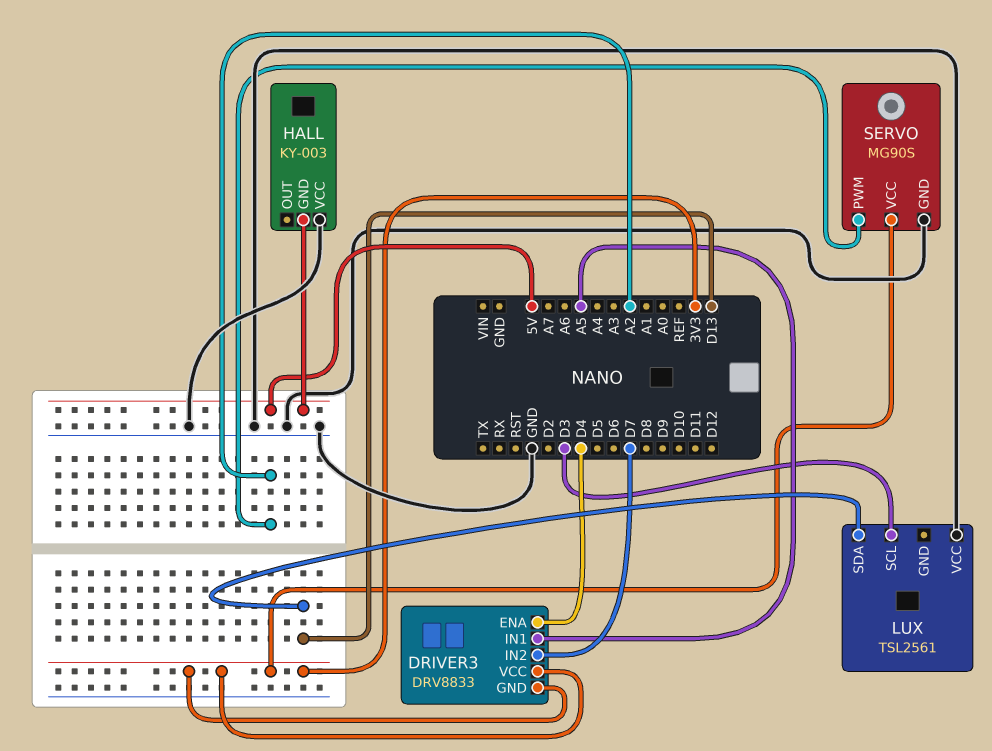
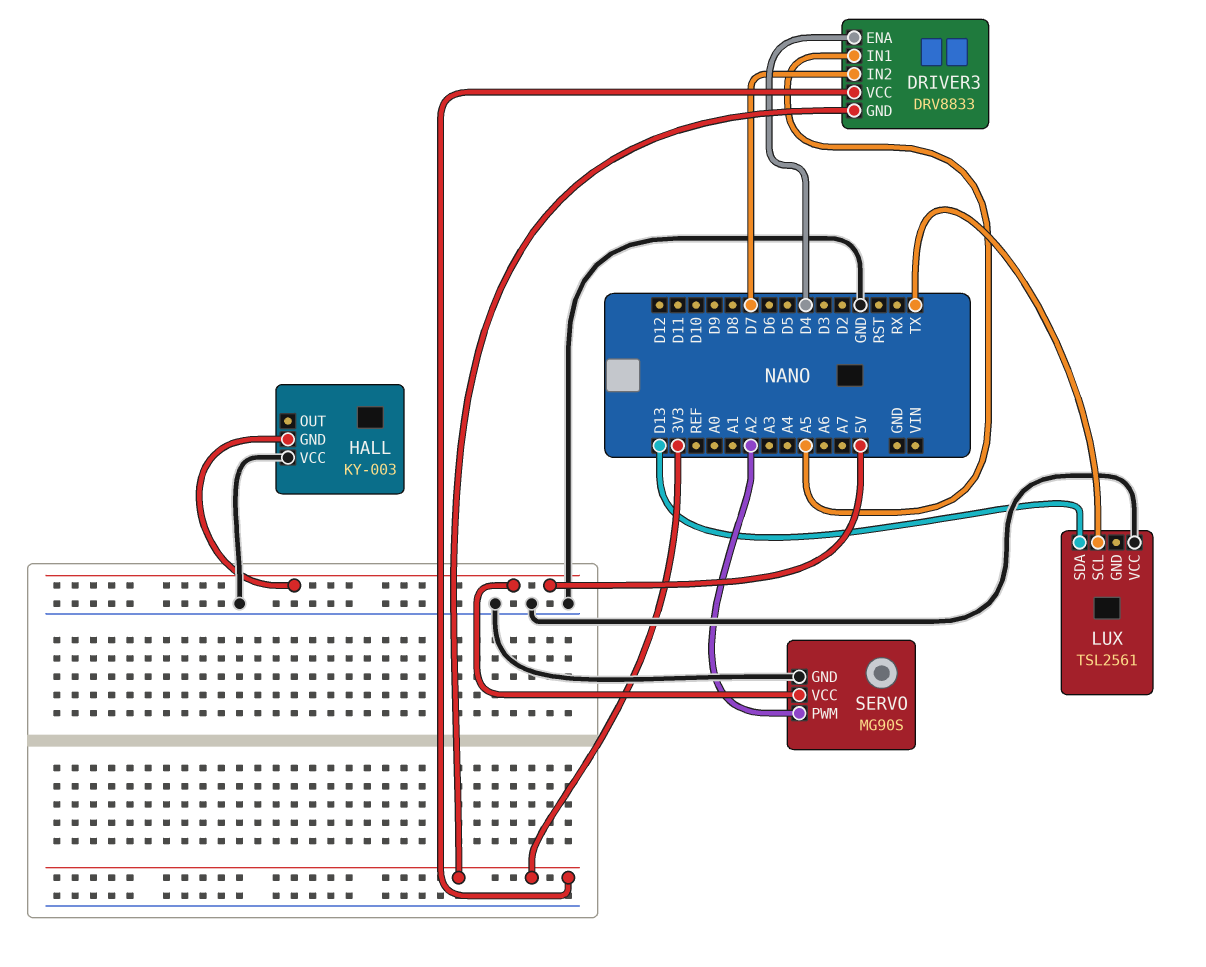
LUX pin SCL: D3 -> TX
SERVO pin VCC: 3V3 -> 5V

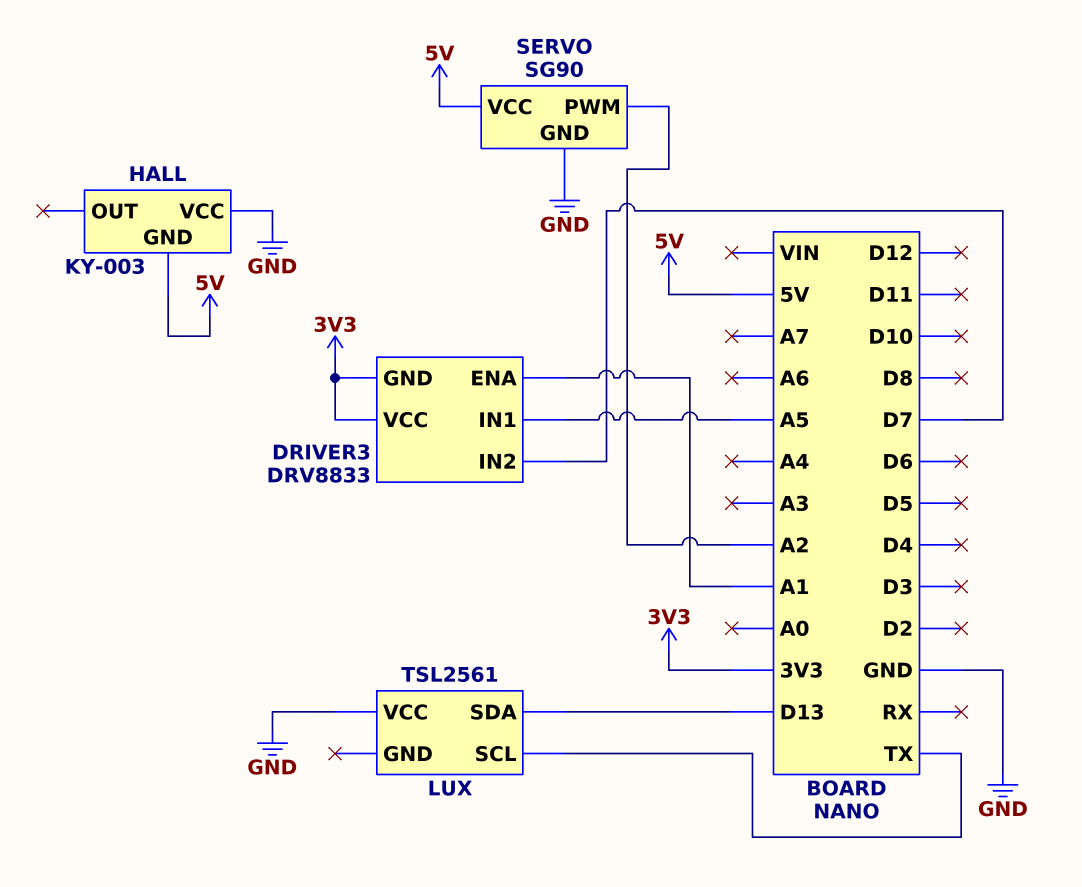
DRIVER3 pin ENA: D4 -> A1
SERVO: MG90S -> SG90

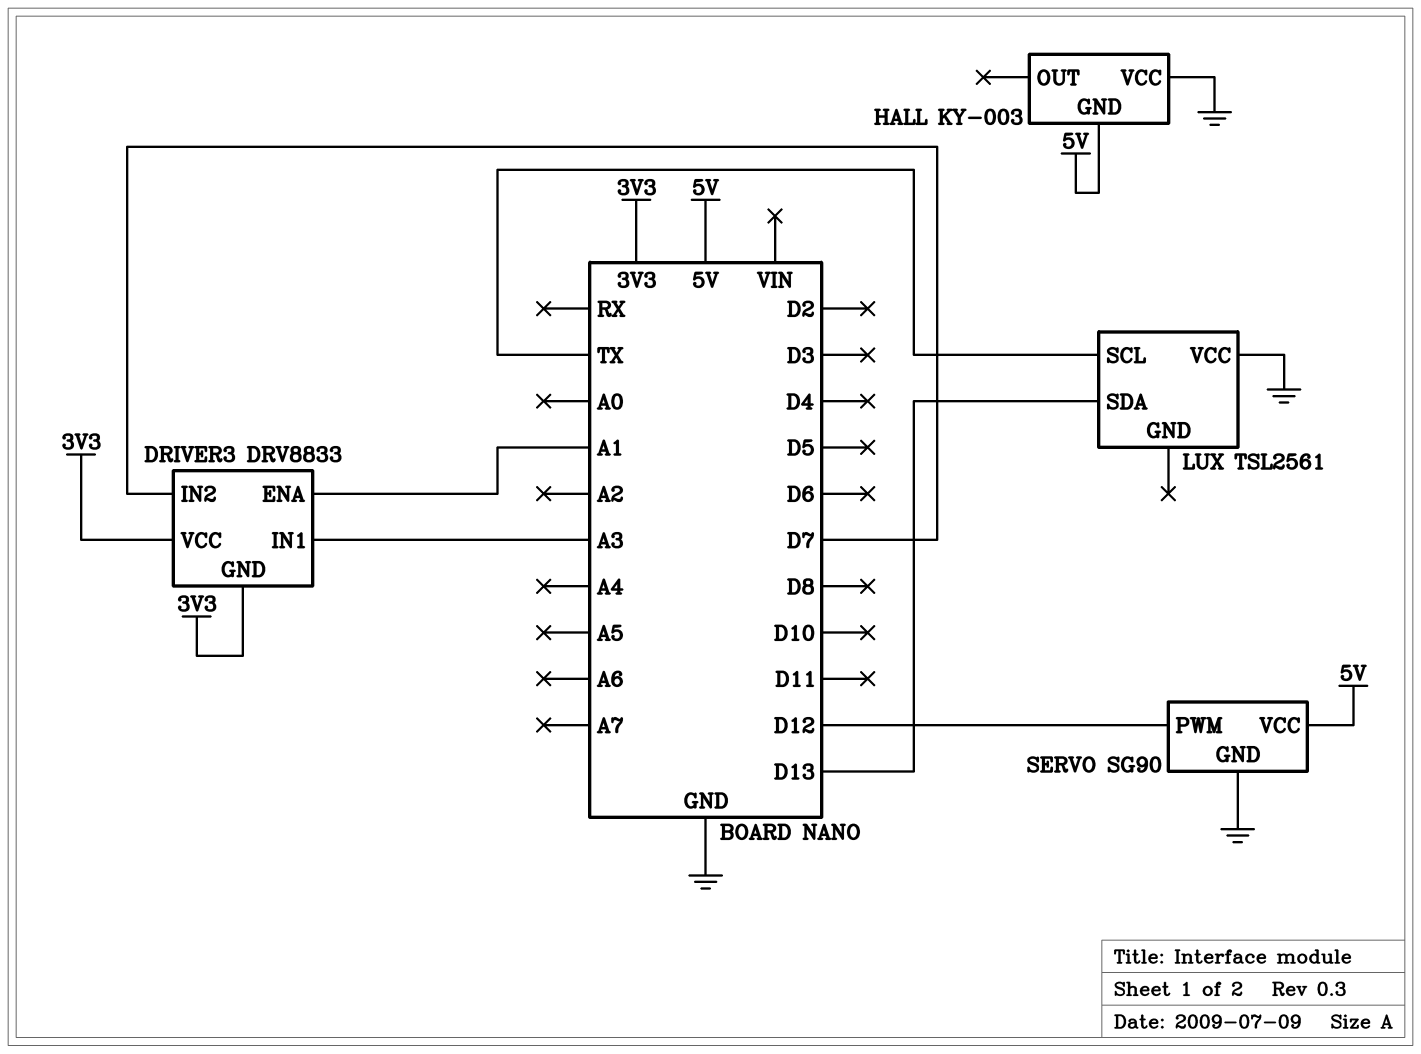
DRIVER3 pin IN1: A5 -> A3
SERVO pin PWM: A2 -> D12

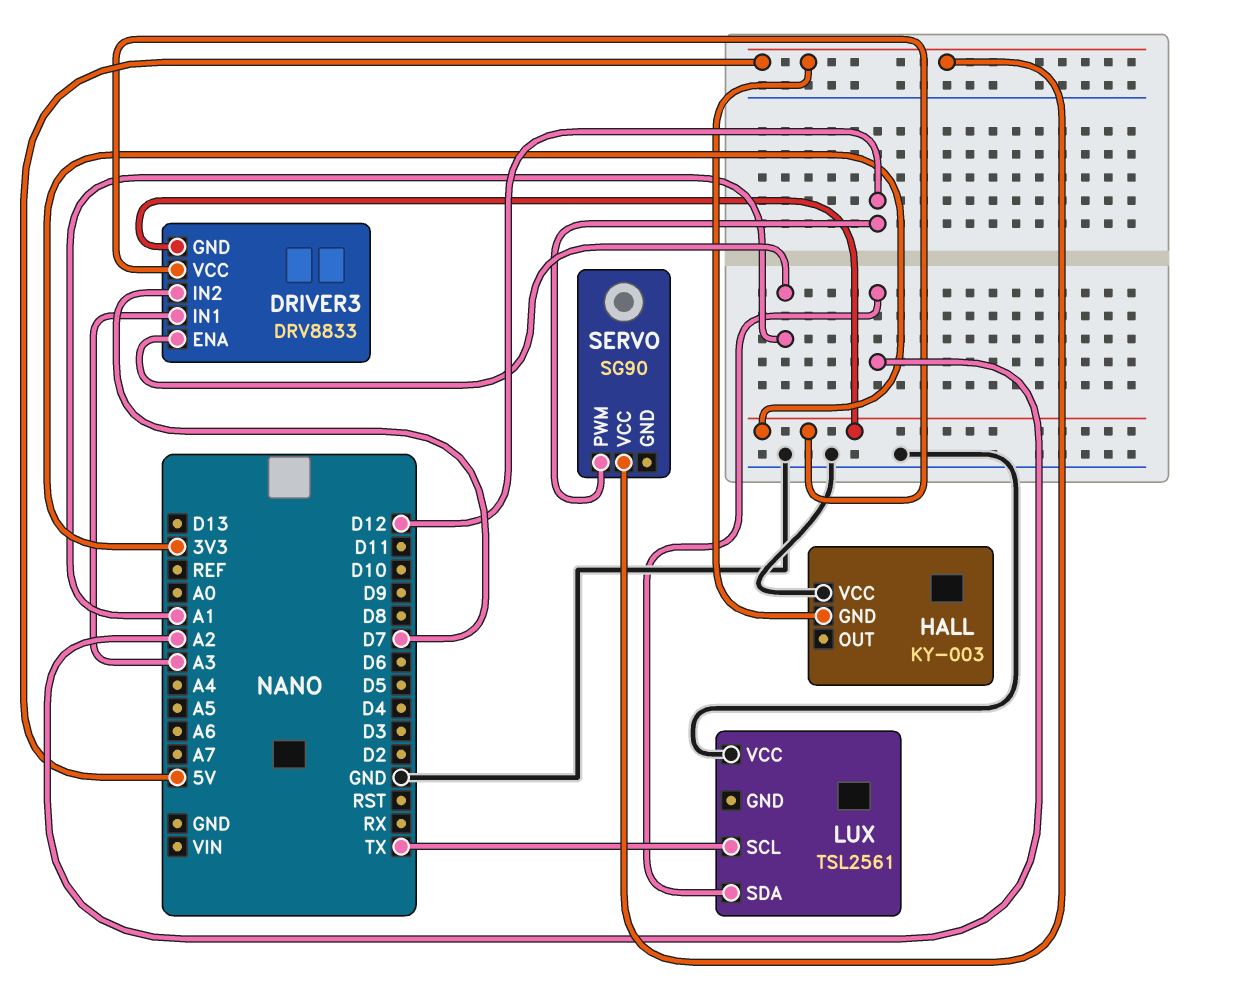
LUX pin SDA: D13 -> A2
SERVO pin GND: GND -> none

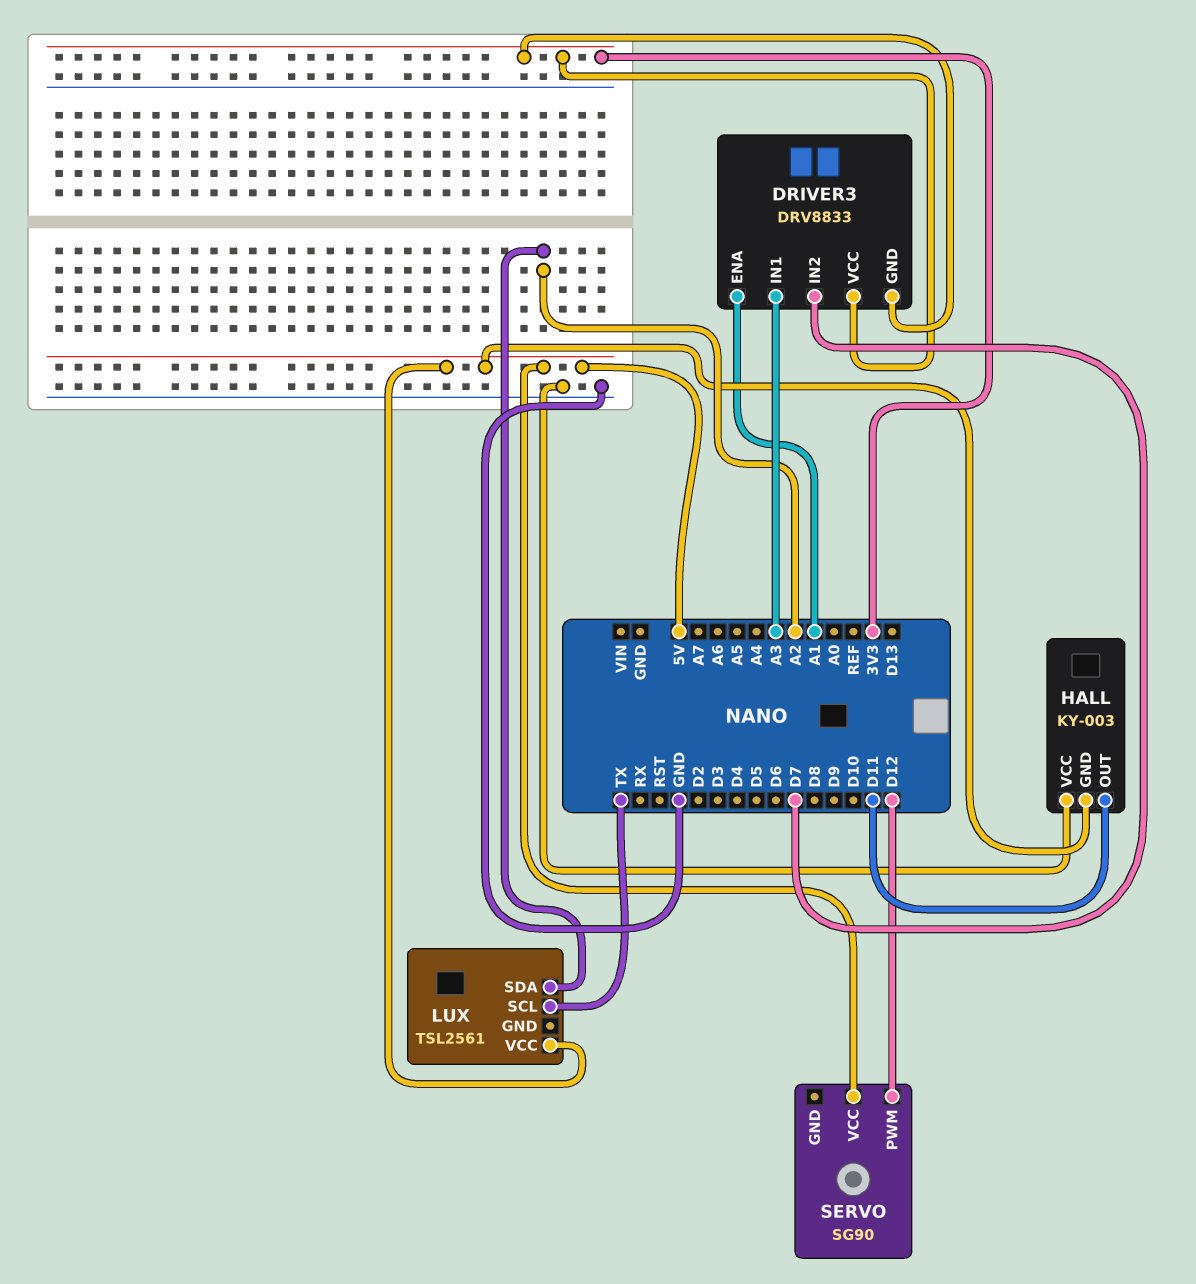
HALL pin OUT: none -> D11
LUX pin VCC: GND -> 5V

